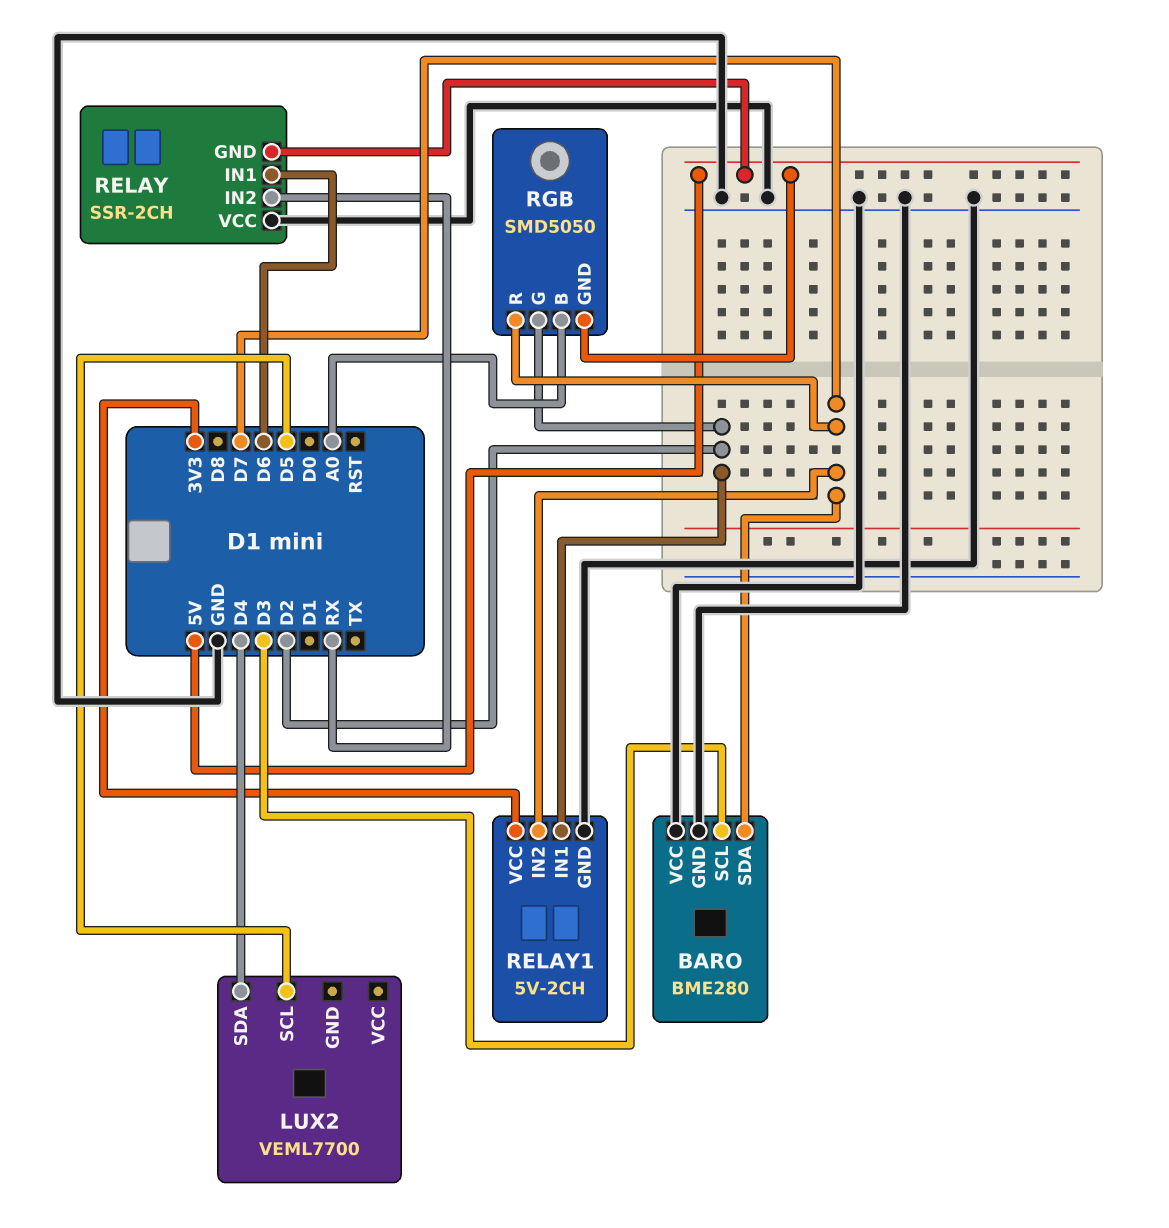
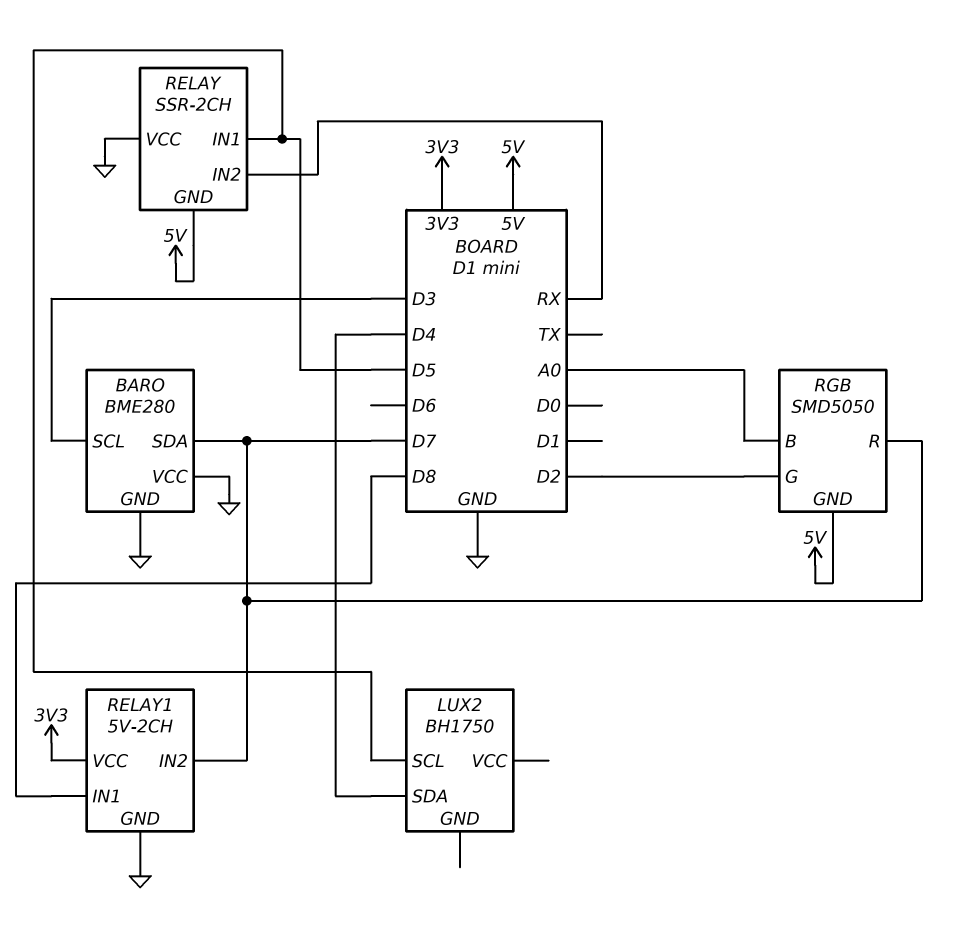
LUX2: VEML7700 -> BH1750
RELAY pin IN1: D6 -> D5
RELAY1 pin IN1: D2 -> D8

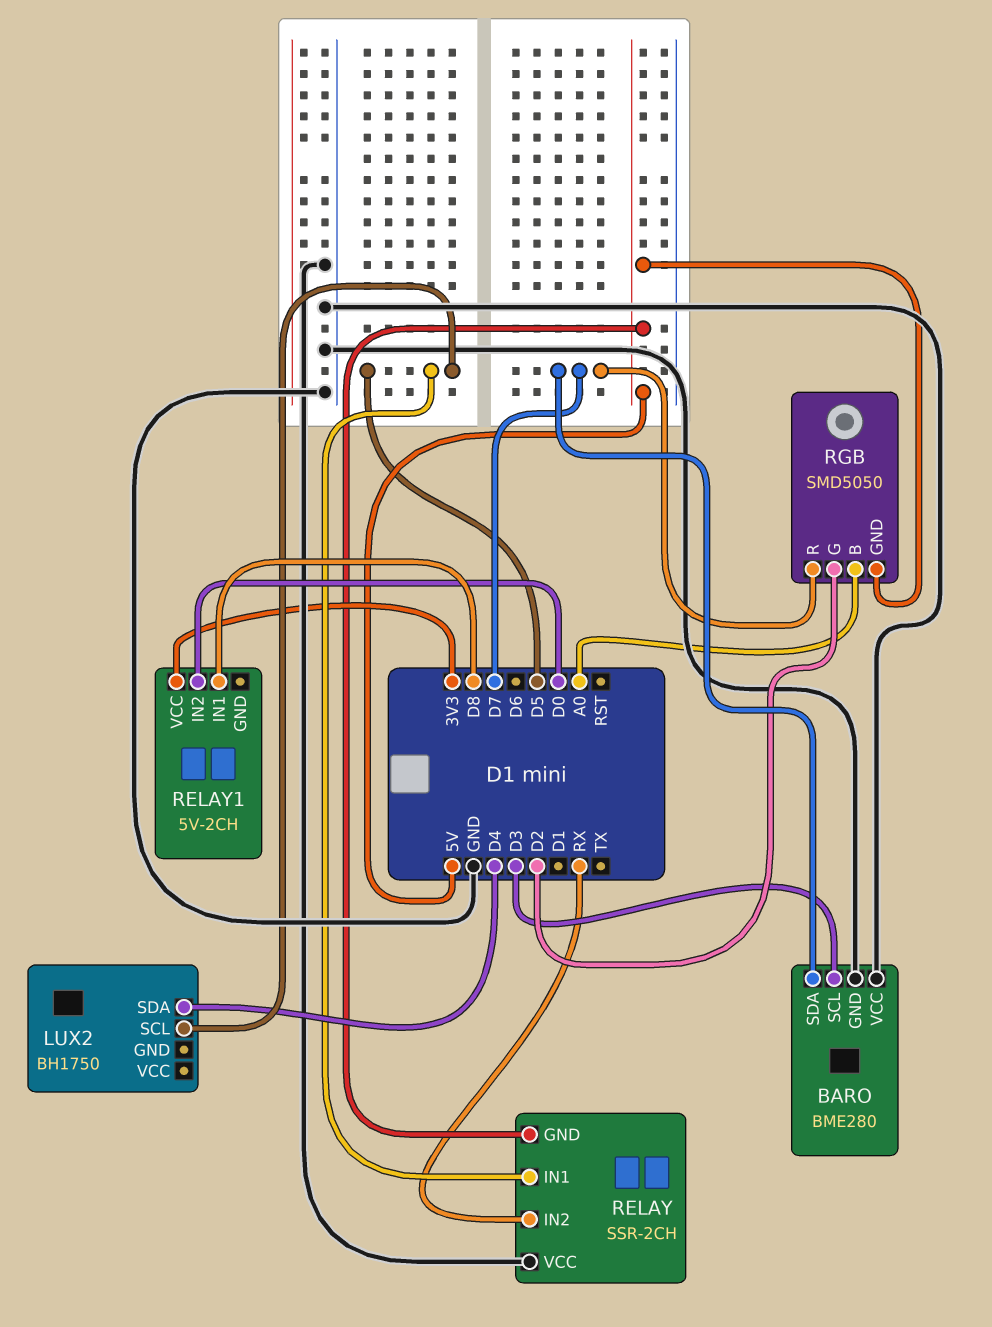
RELAY1 pin GND: GND -> none
RELAY1 pin IN2: D7 -> D0

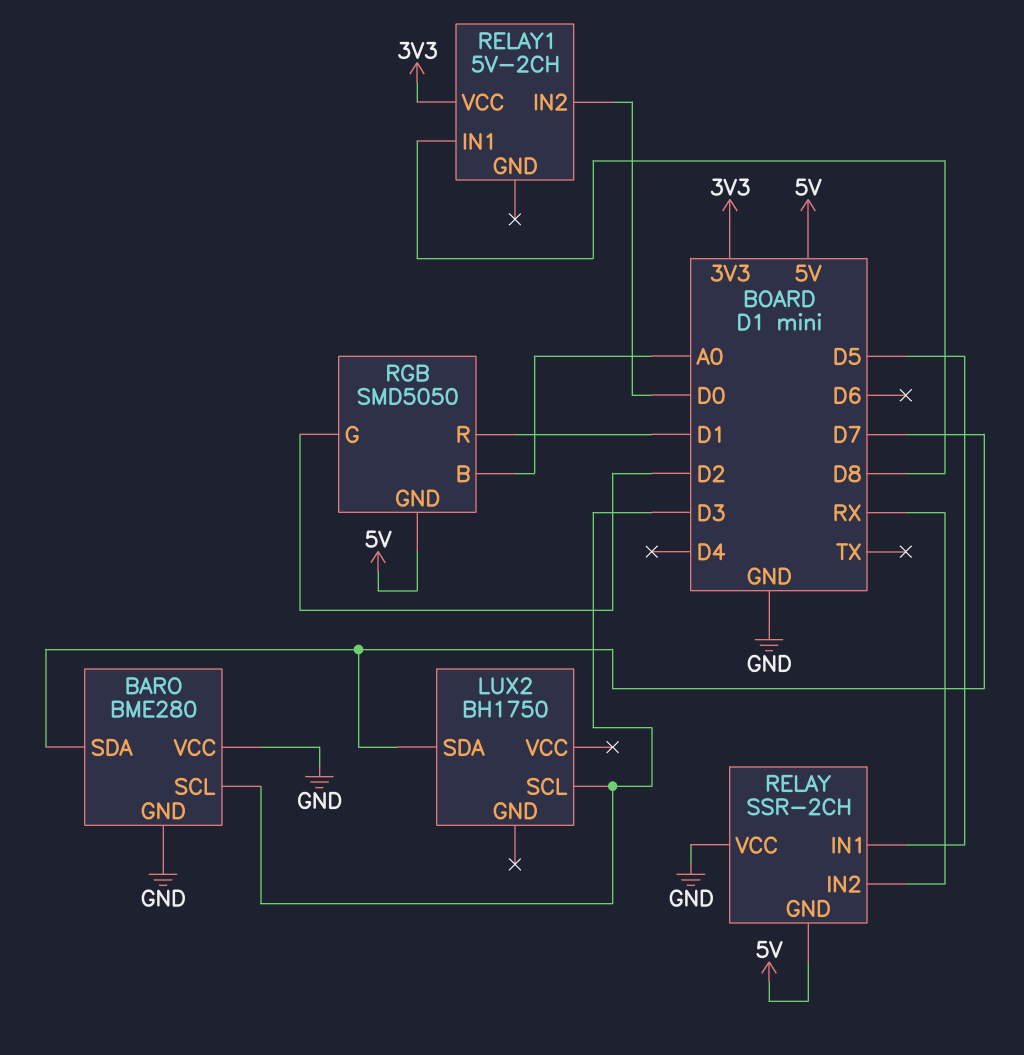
LUX2 pin SCL: D5 -> D3
LUX2 pin SDA: D4 -> D7
RGB pin R: D7 -> D1

